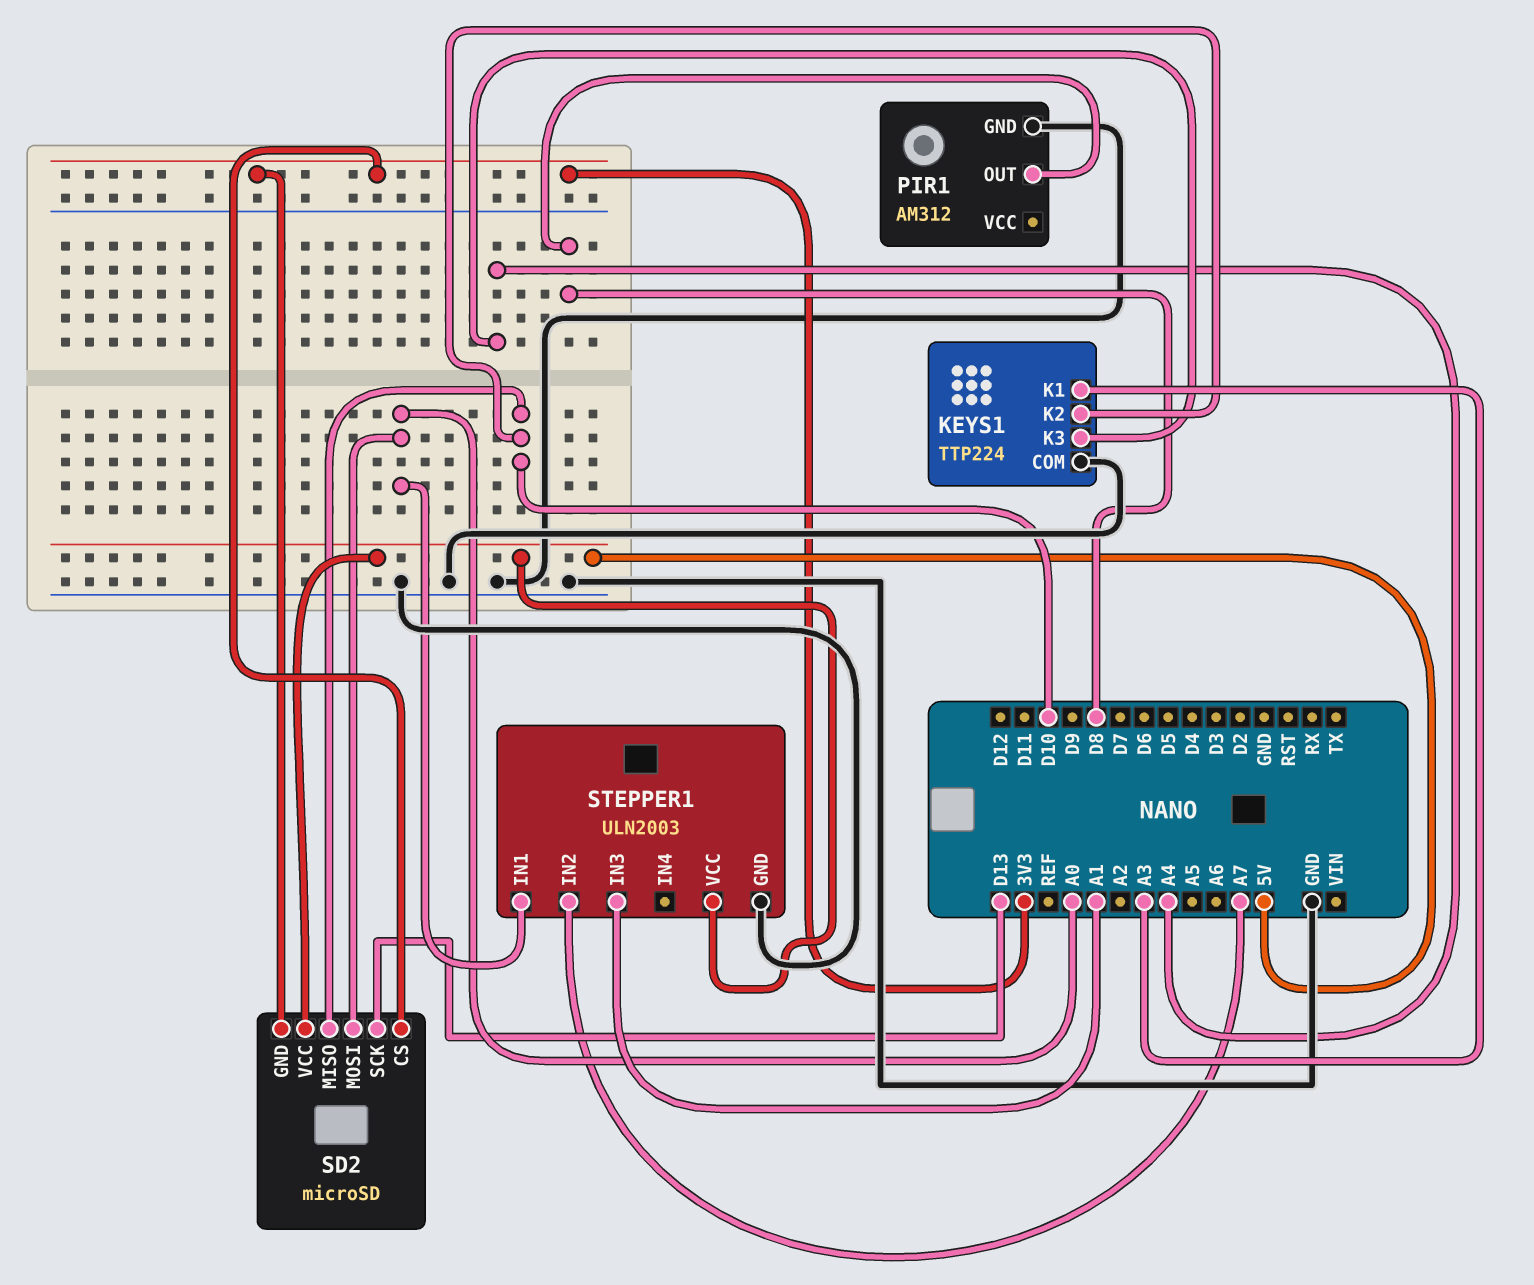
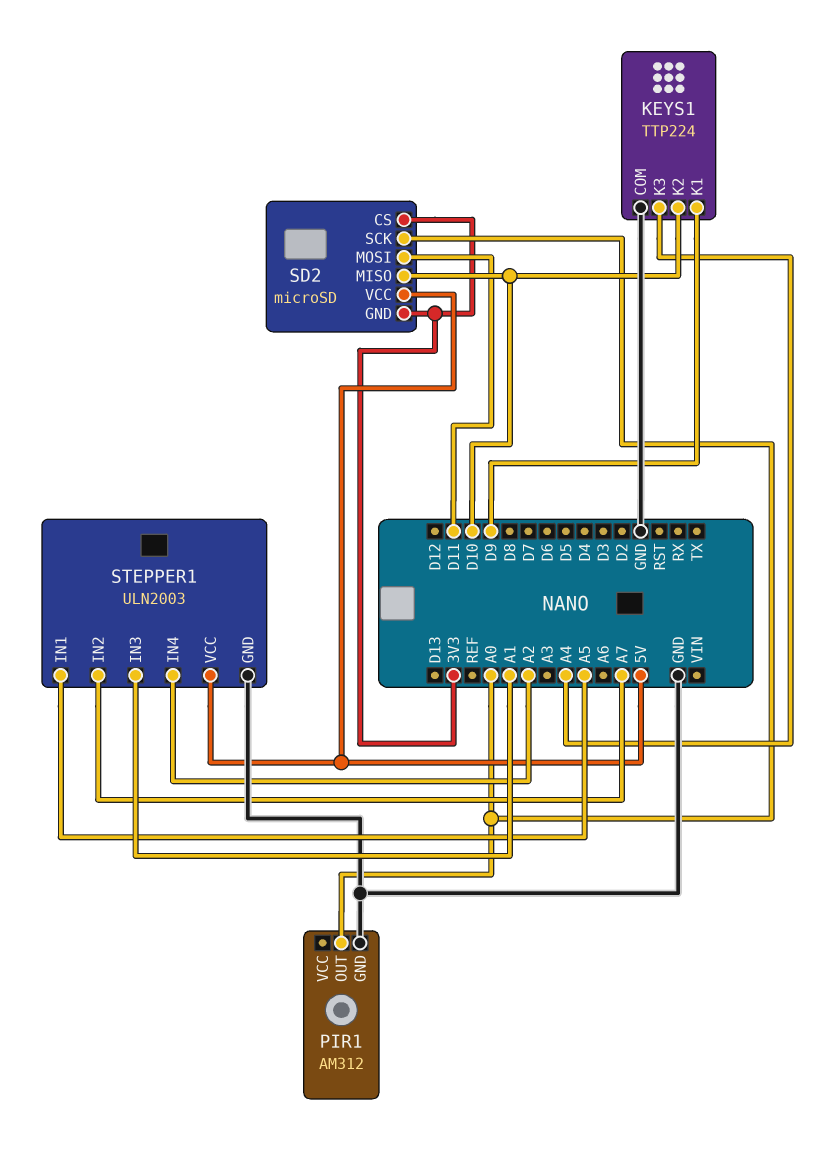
KEYS1 pin K1: A3 -> D9
PIR1 pin OUT: D8 -> A0
SD2 pin MOSI: A0 -> D11
SD2 pin SCK: D13 -> A0
STEPPER1 pin IN1: A0 -> A5
STEPPER1 pin IN4: none -> A2

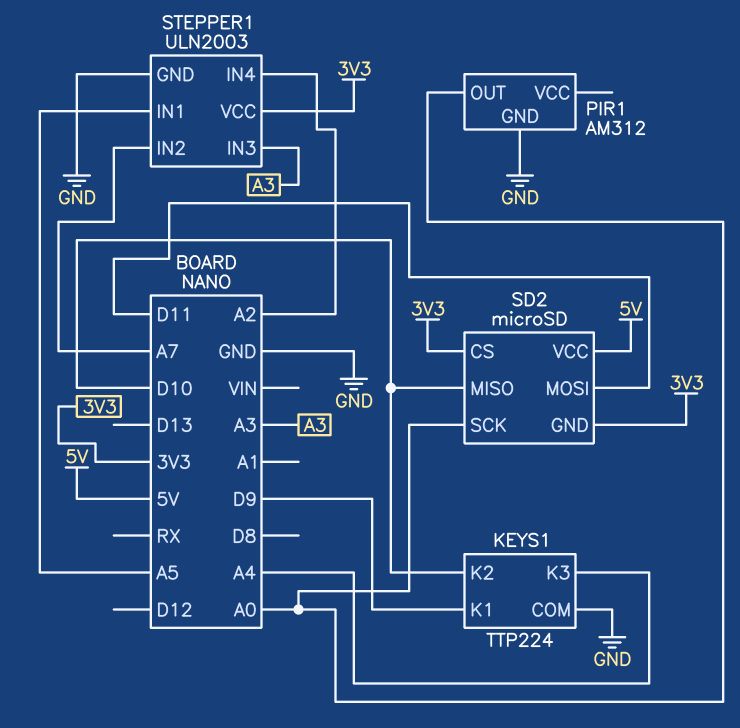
STEPPER1 pin IN3: A1 -> A3
STEPPER1 pin VCC: 5V -> 3V3

